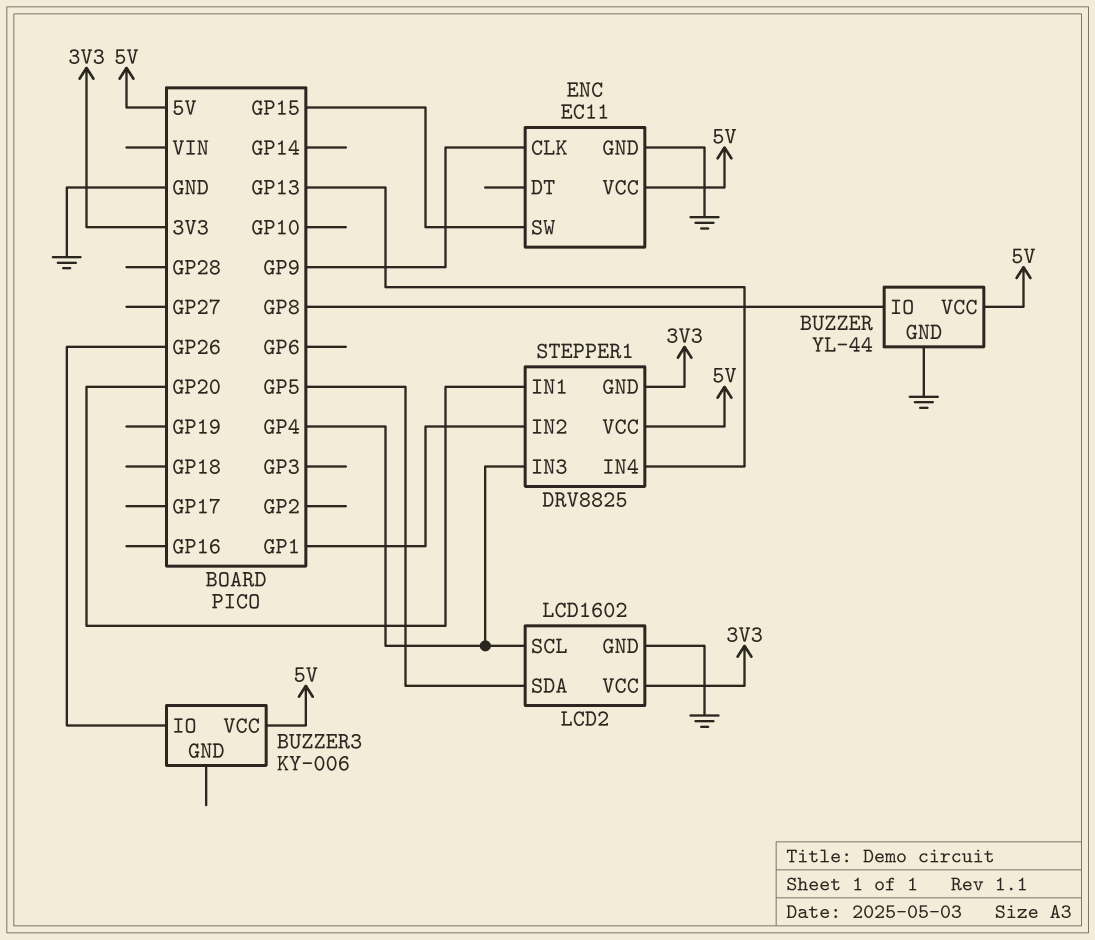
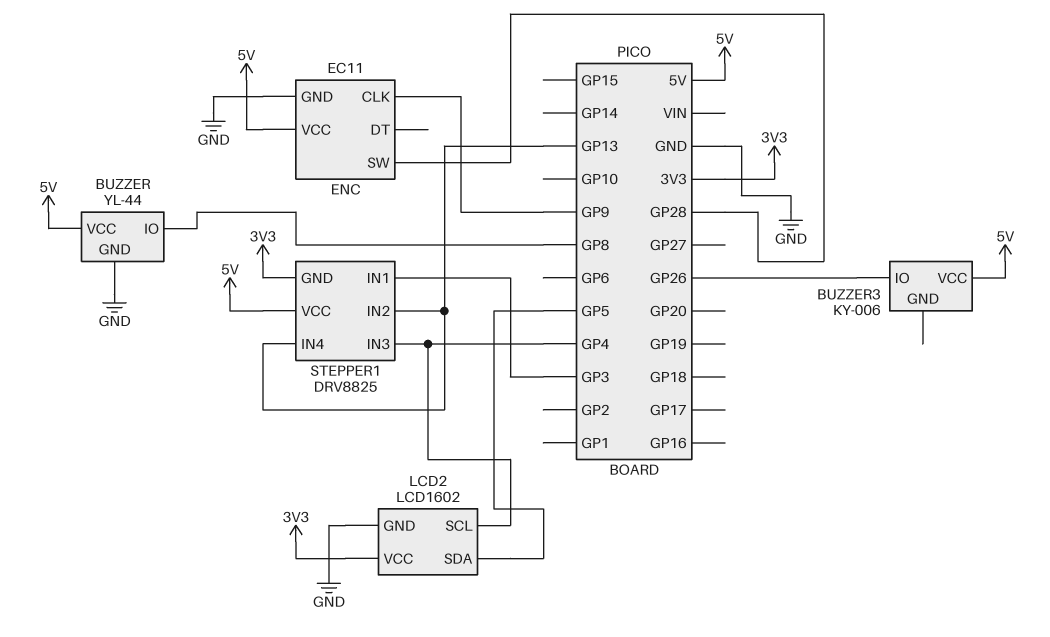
ENC pin SW: GP15 -> GP28
STEPPER1 pin IN1: GP20 -> GP3
STEPPER1 pin IN2: GP1 -> GP13

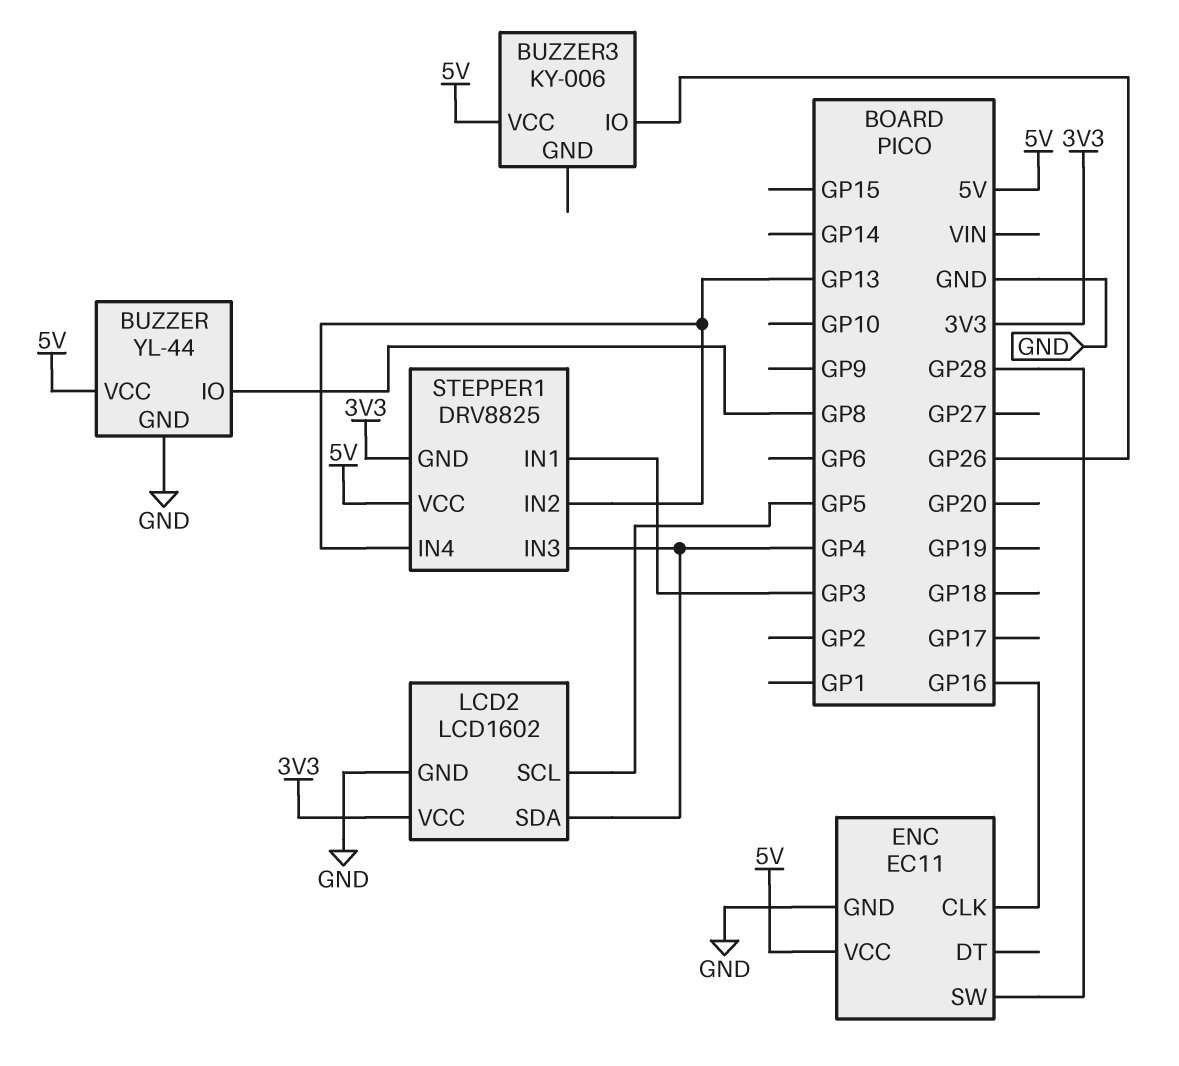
ENC pin CLK: GP9 -> GP16
LCD2 pin SCL: GP4 -> GP5
LCD2 pin SDA: GP5 -> GP4

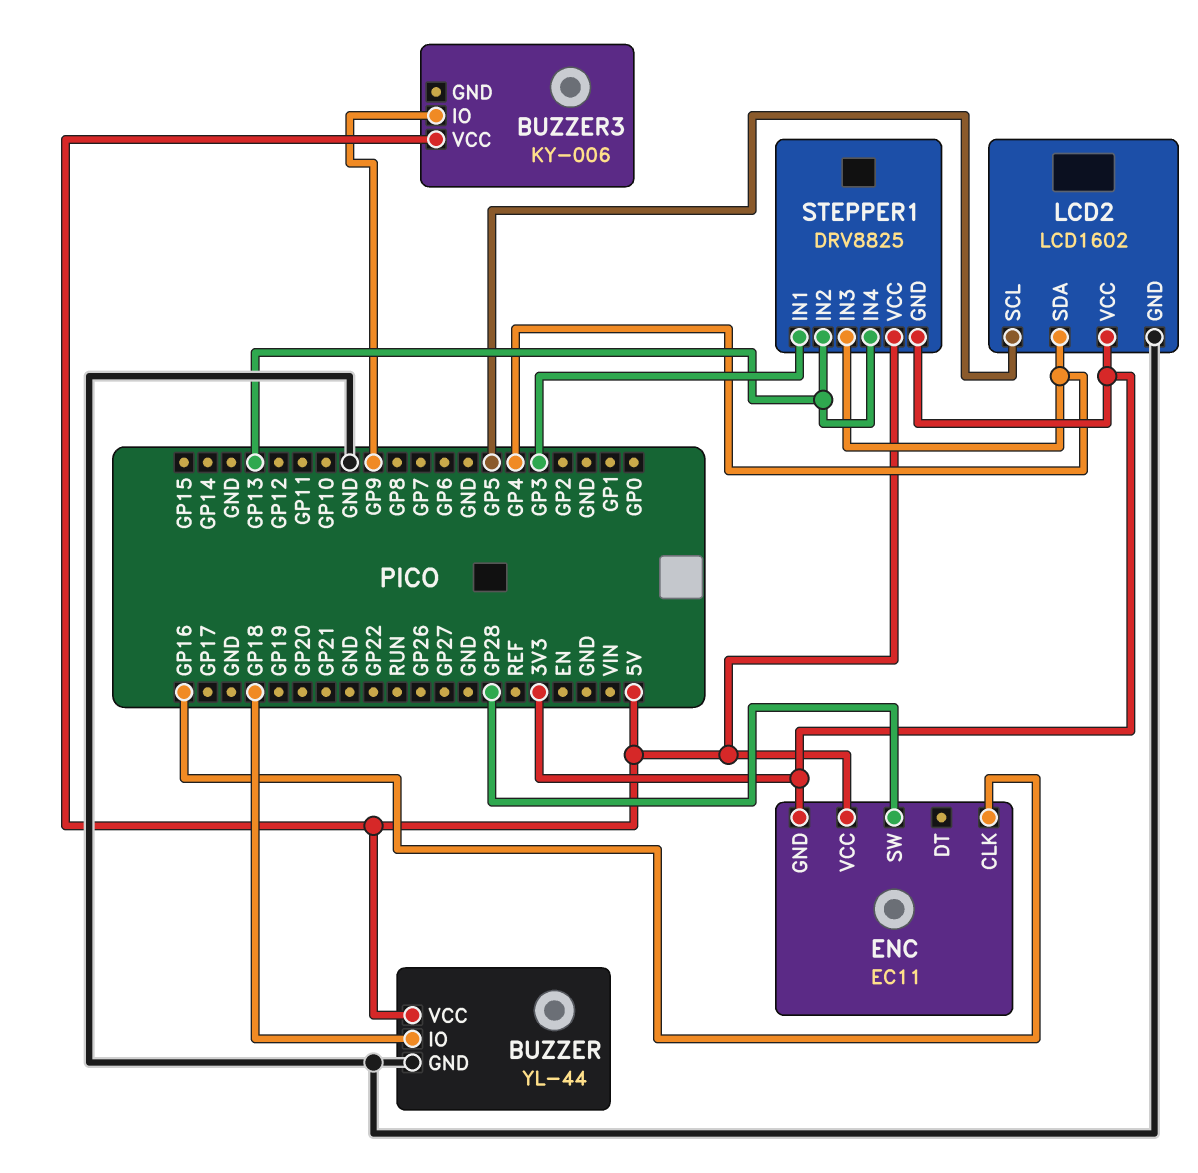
BUZZER pin IO: GP8 -> GP18
BUZZER3 pin IO: GP26 -> GP9
ENC pin GND: GND -> 3V3

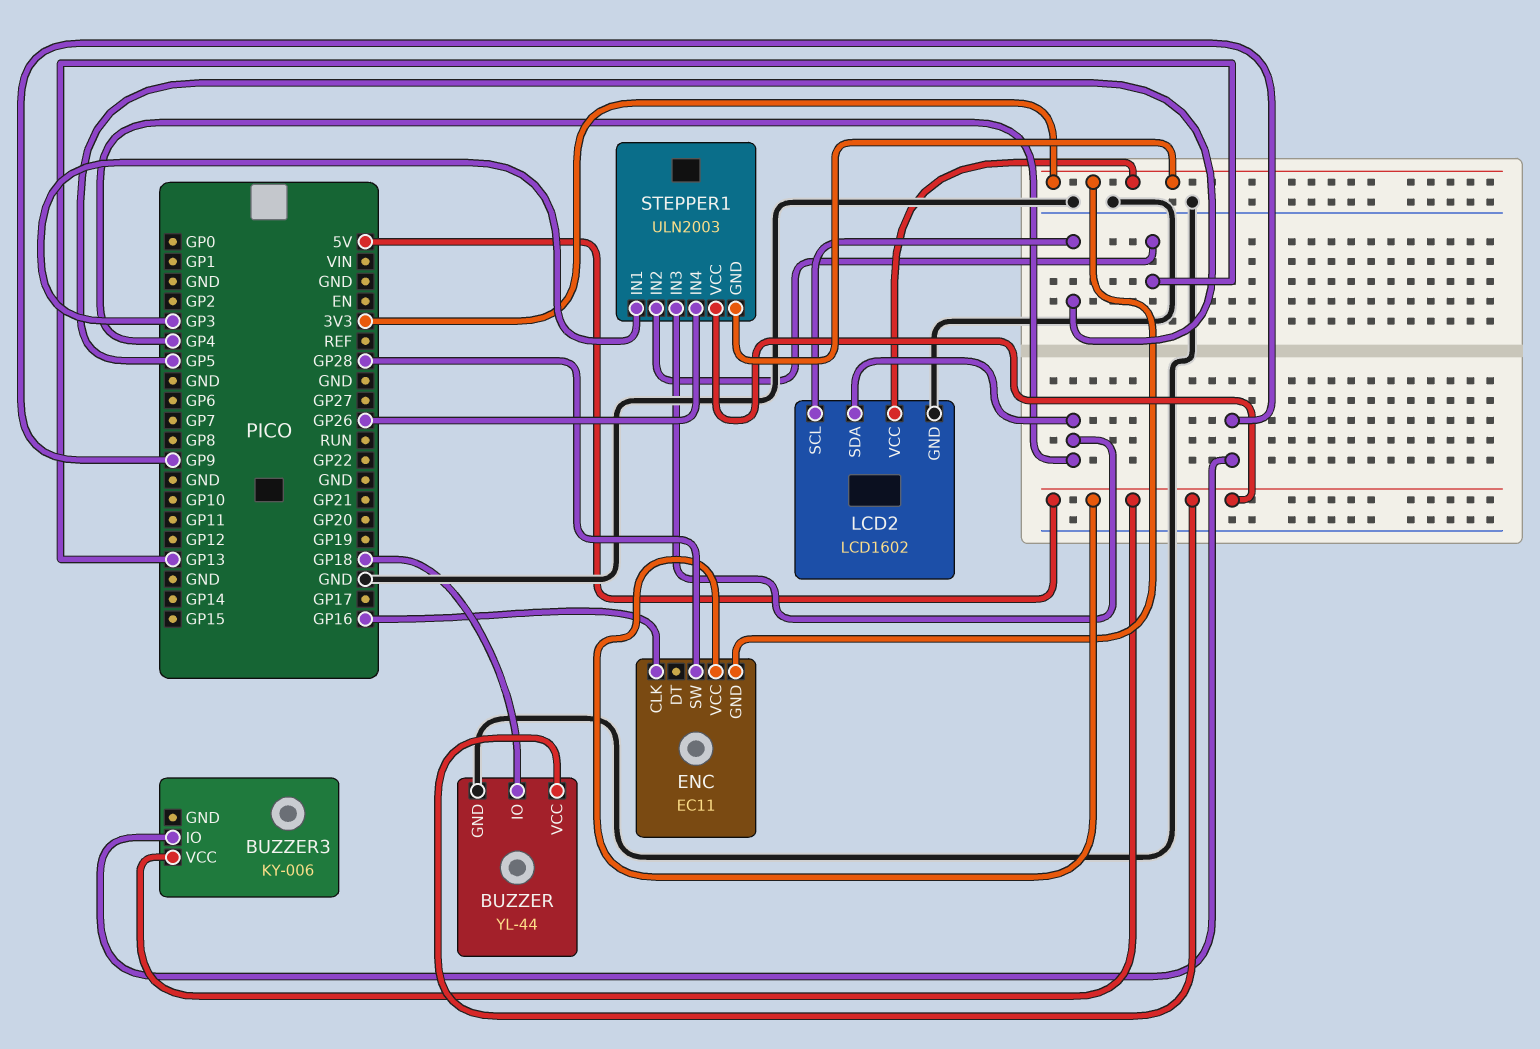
STEPPER1: DRV8825 -> ULN2003
STEPPER1 pin IN4: GP13 -> GP26

